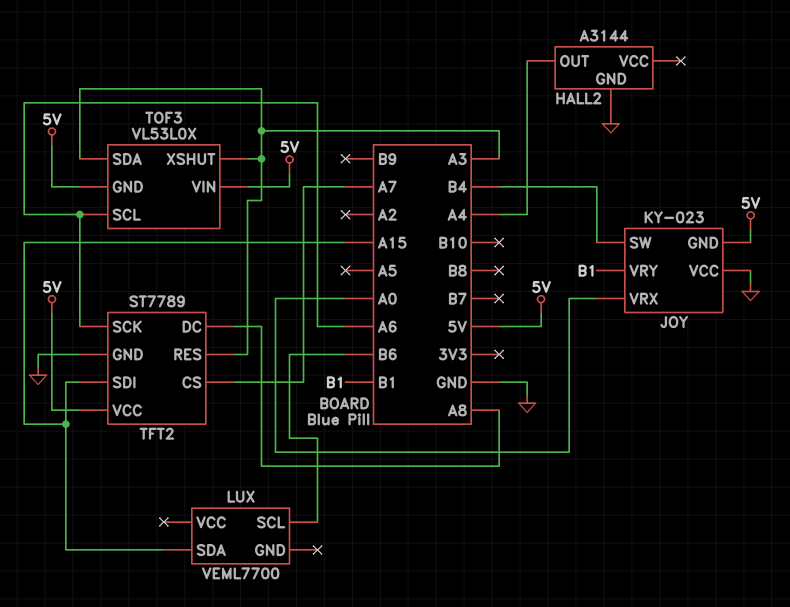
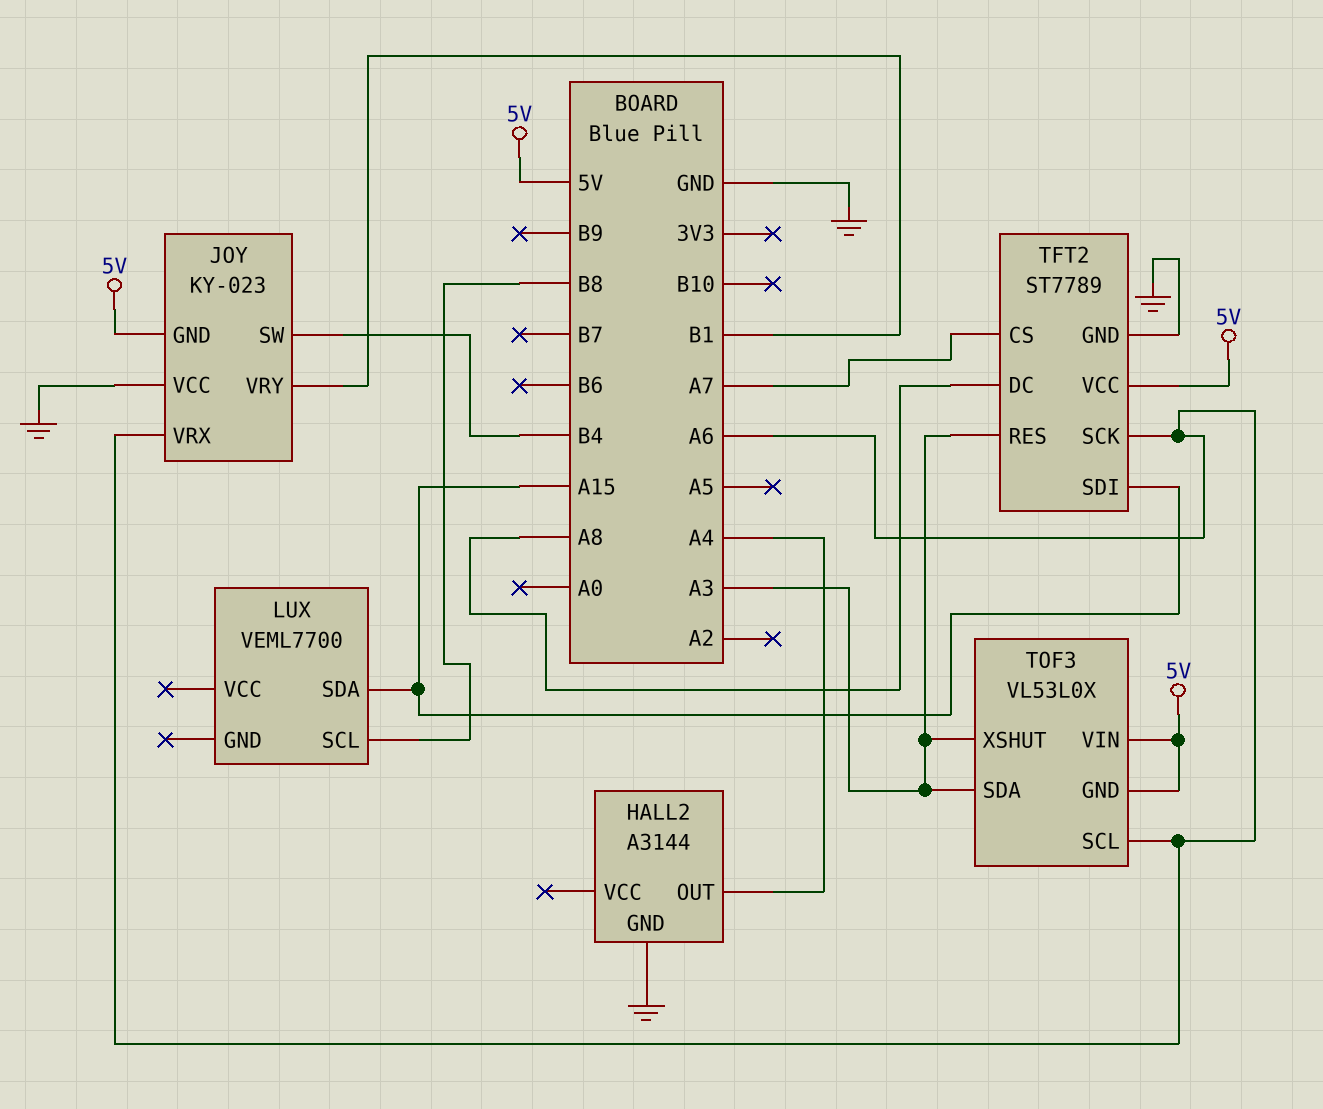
JOY pin VRX: A0 -> A6
LUX pin SCL: B6 -> B8

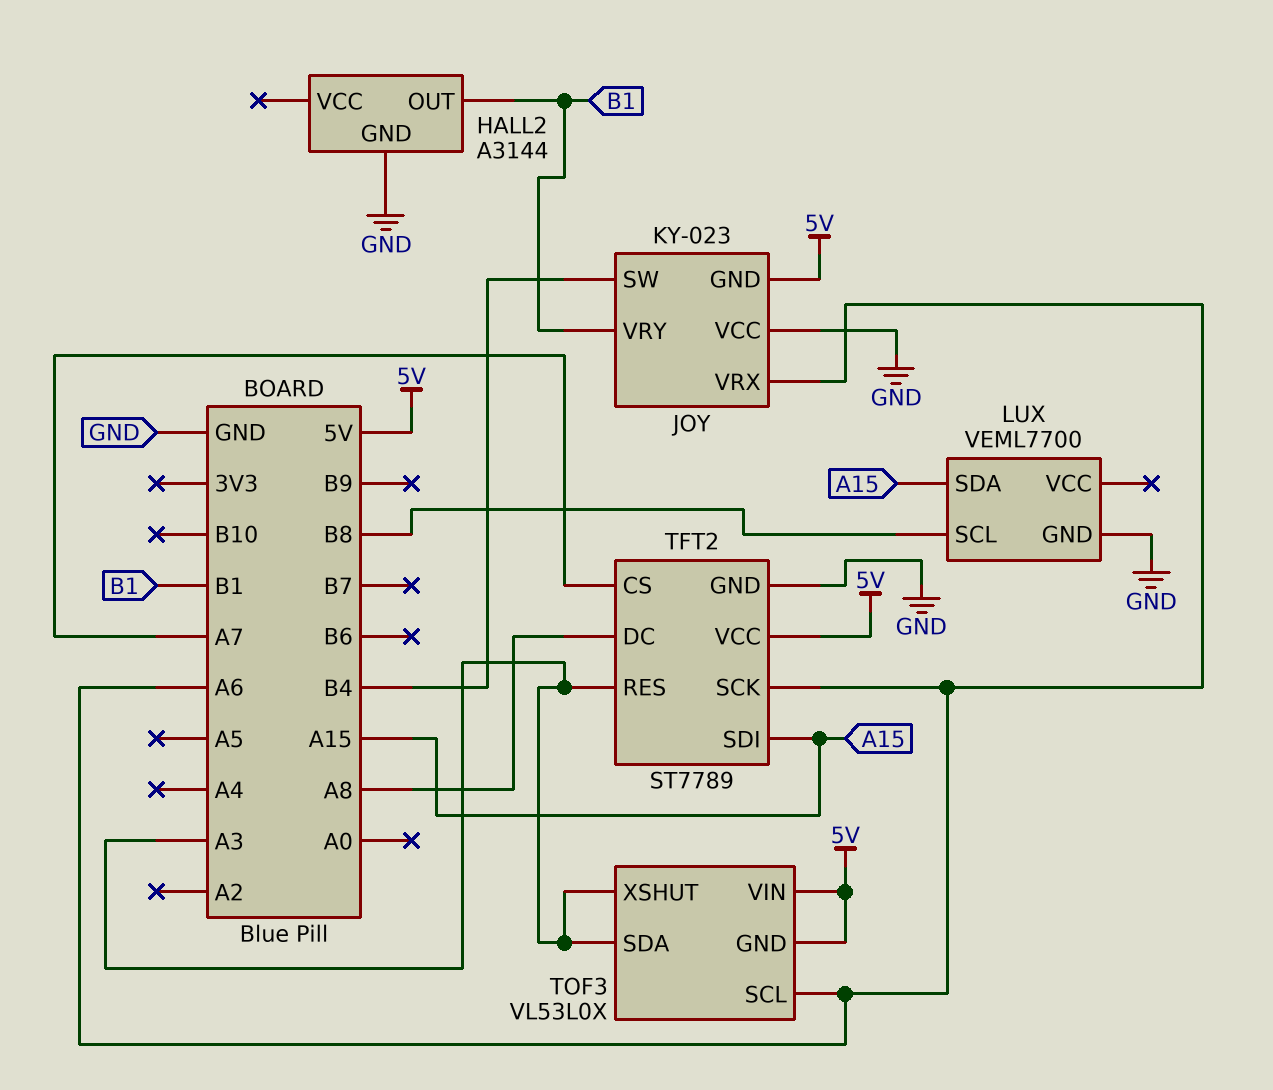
HALL2 pin OUT: A4 -> B1
LUX pin GND: none -> GND

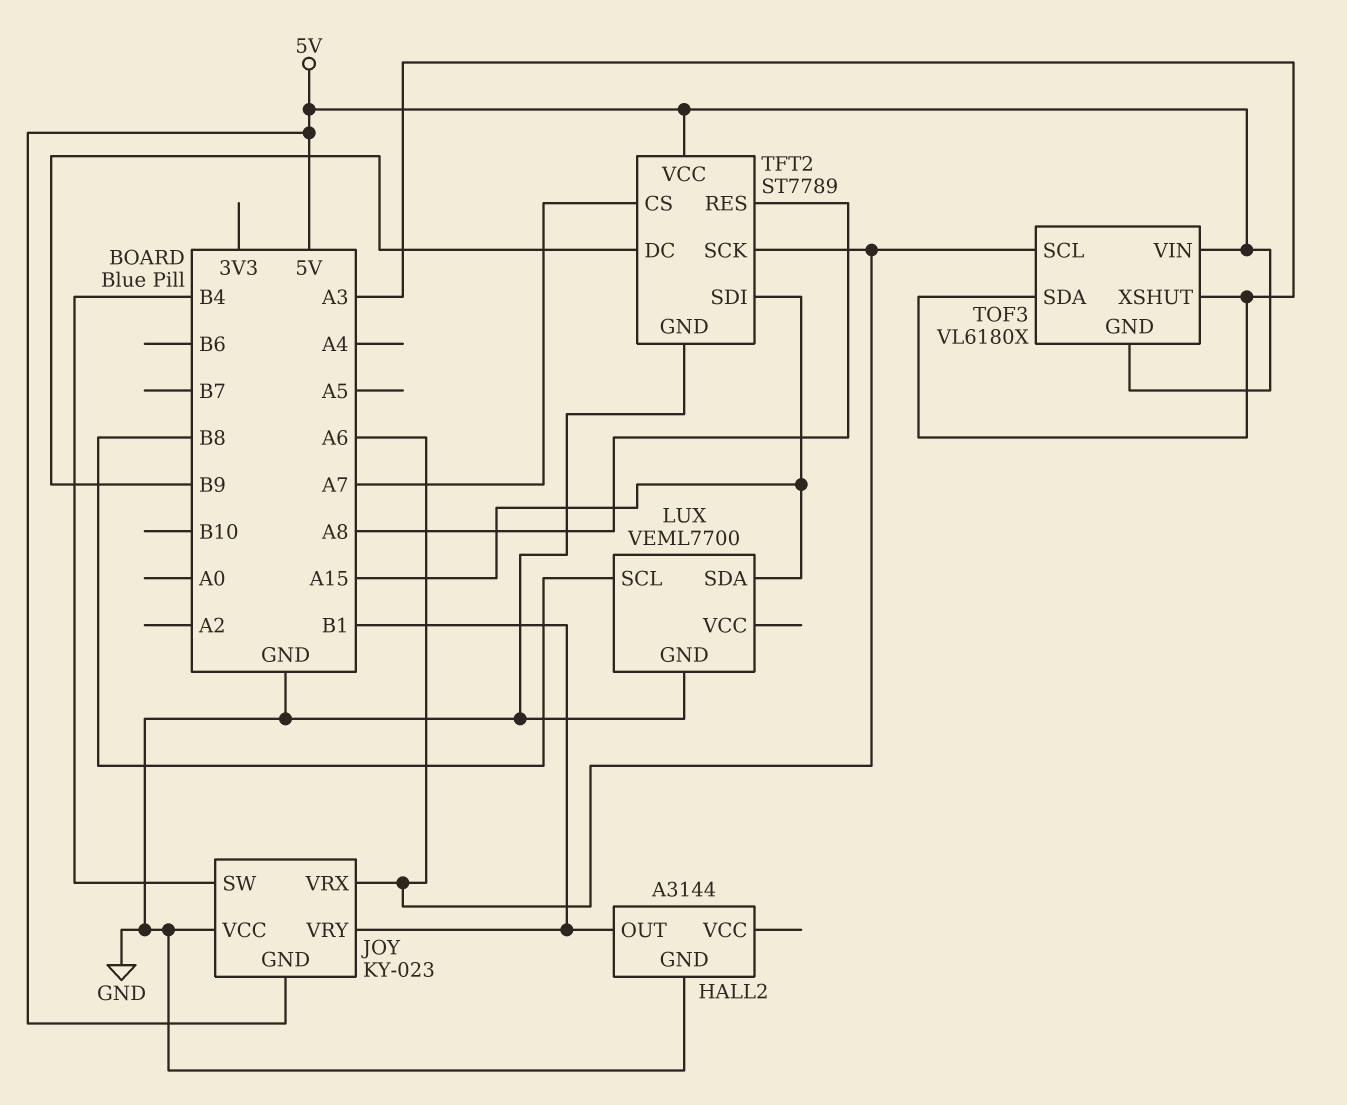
TFT2 pin DC: A8 -> B9
TFT2 pin RES: A3 -> A8
TOF3: VL53L0X -> VL6180X

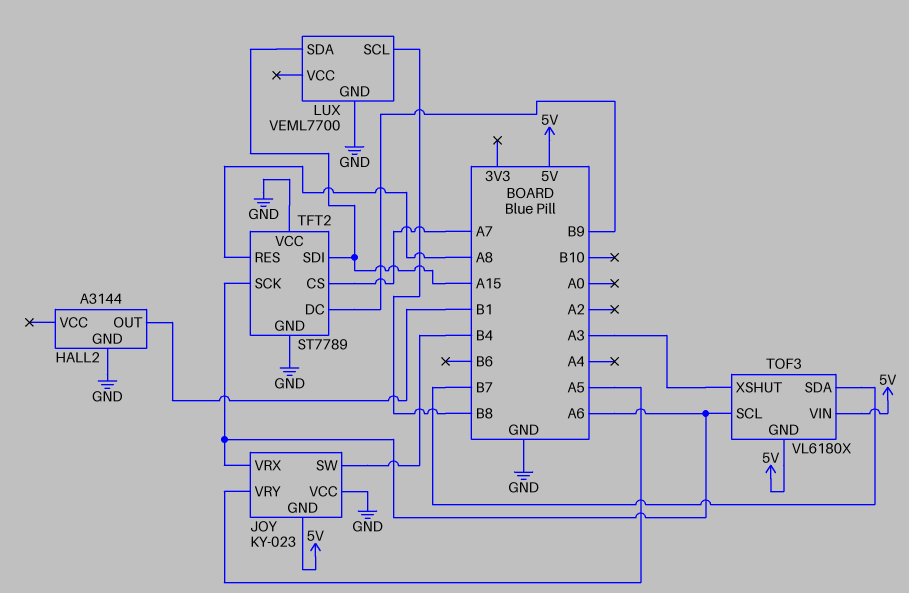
JOY pin VRY: B1 -> A5
TFT2 pin VCC: 5V -> GND
TOF3 pin SDA: A3 -> B7

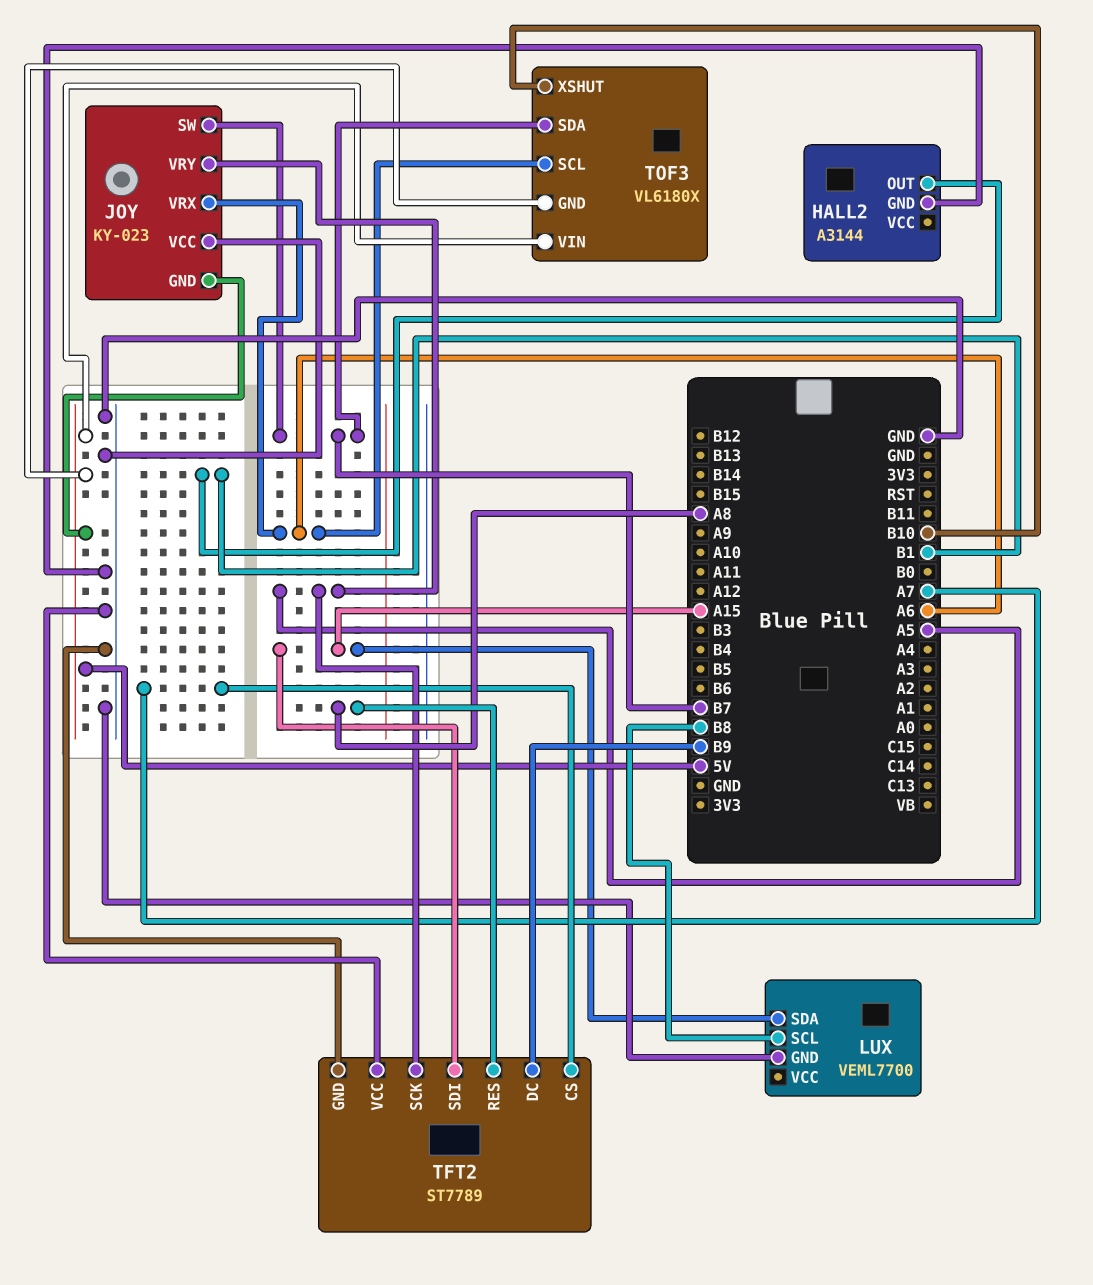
JOY pin SW: B4 -> B7
TFT2 pin SCK: A6 -> A5
TOF3 pin XSHUT: A3 -> B10

